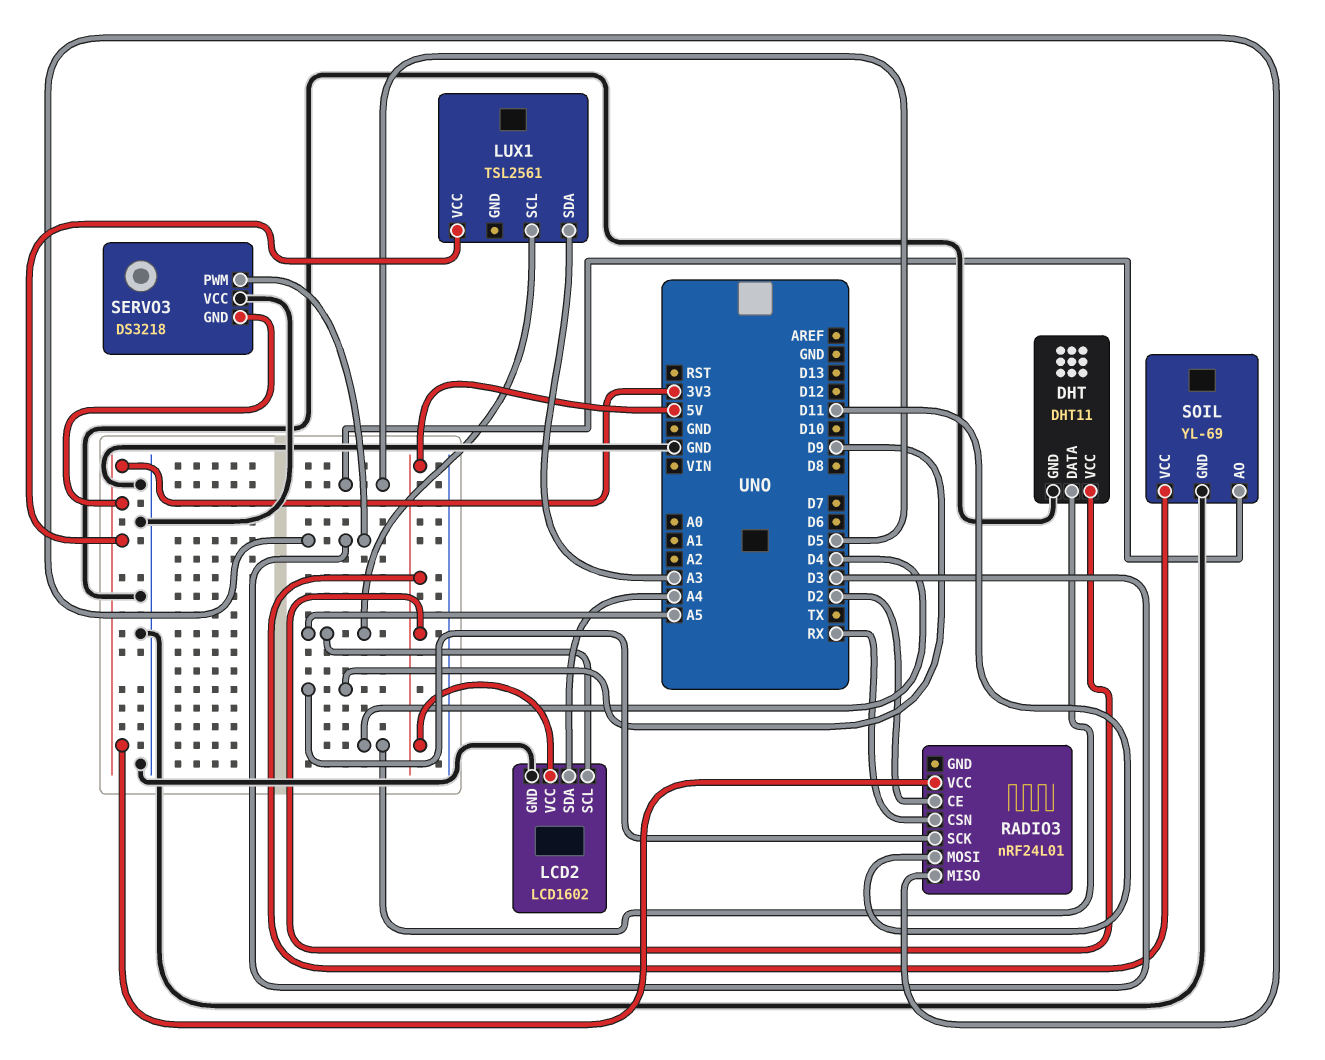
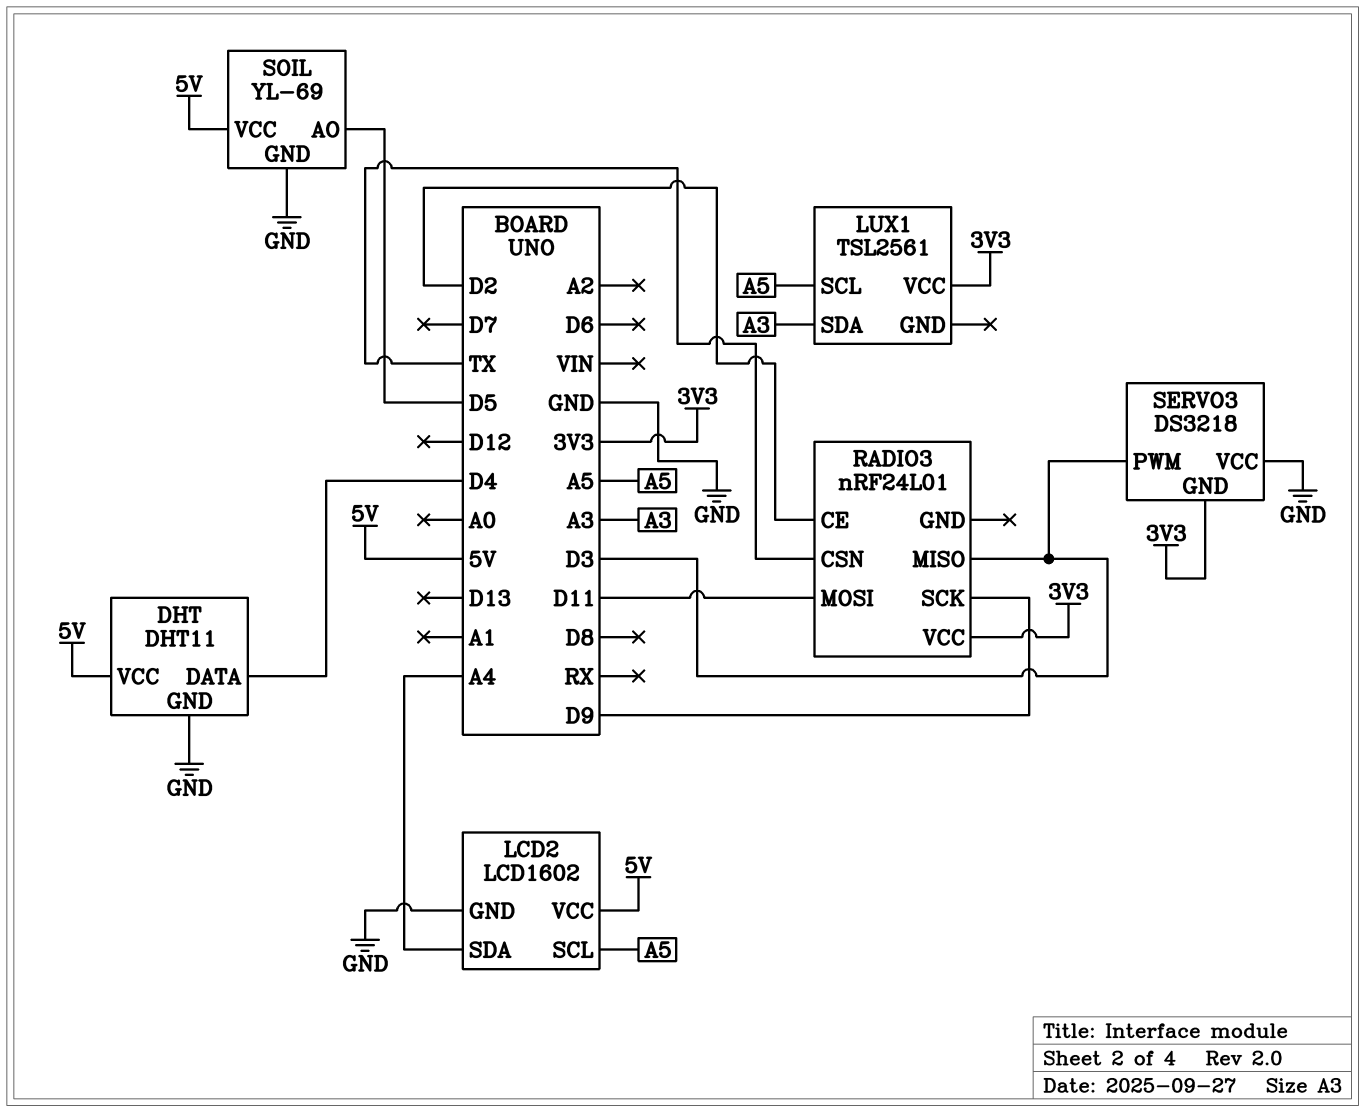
RADIO3 pin CSN: RX -> TX

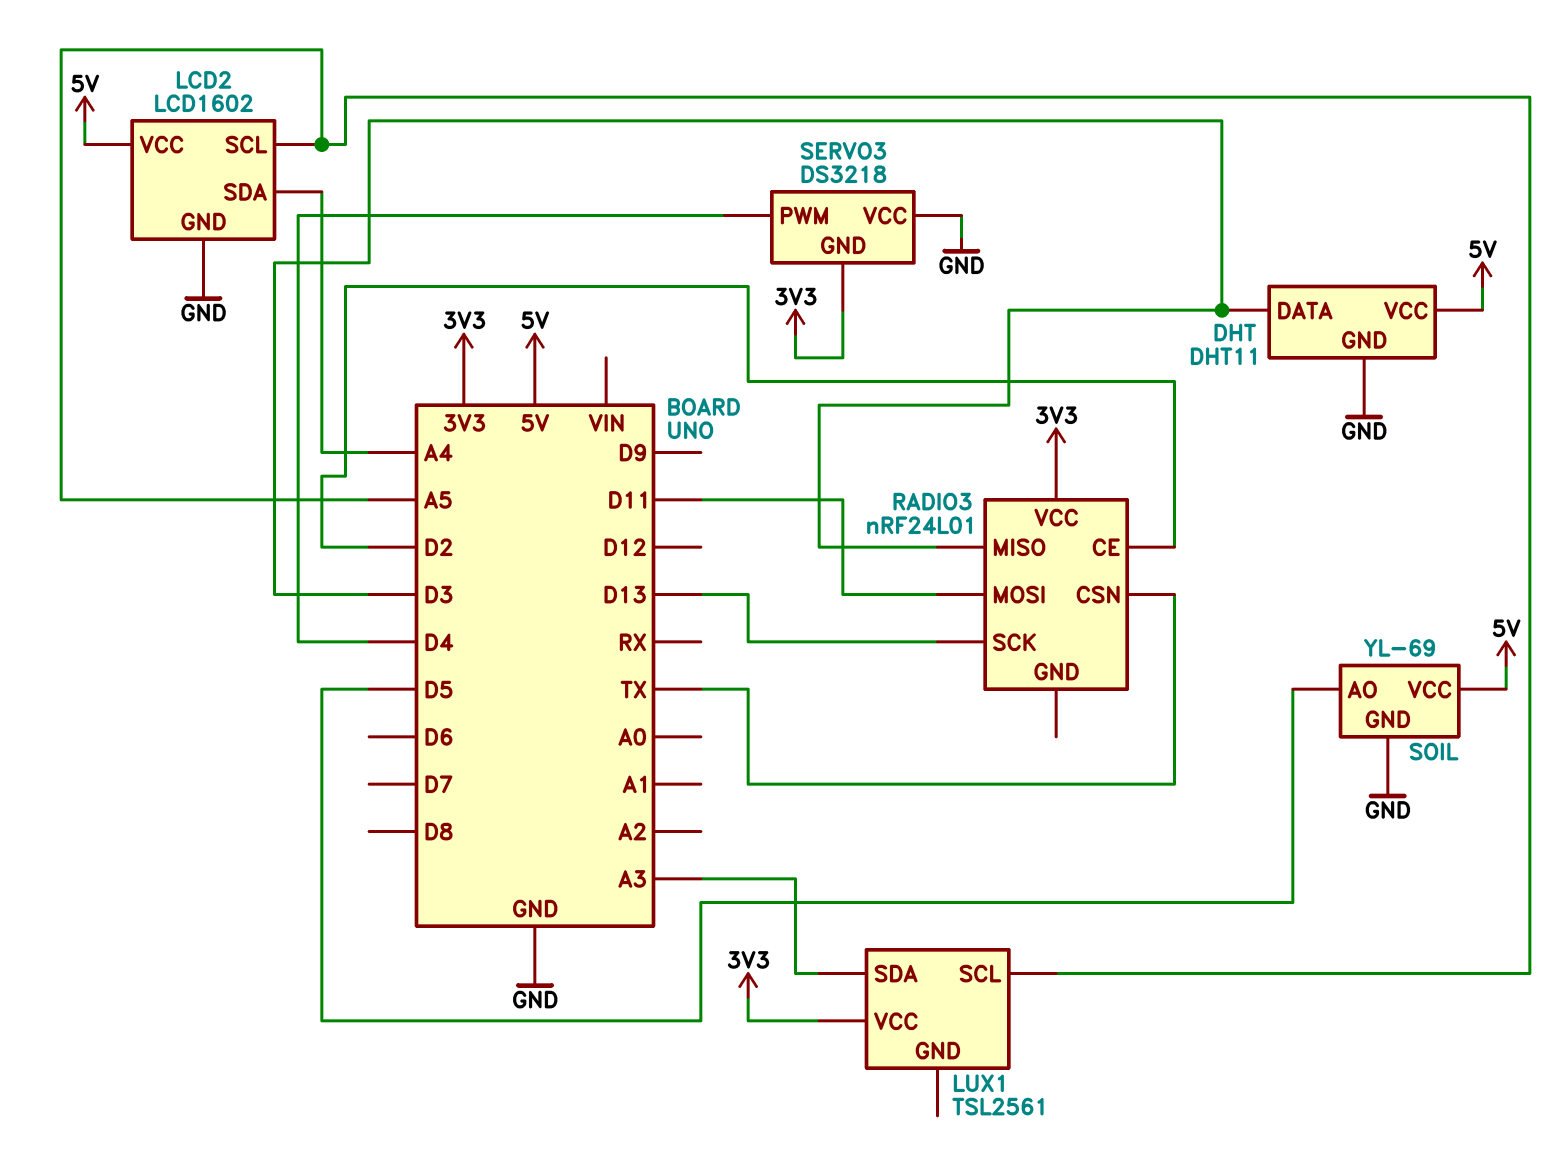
DHT pin DATA: D4 -> D3
RADIO3 pin SCK: D9 -> D13
SERVO3 pin PWM: D3 -> D4

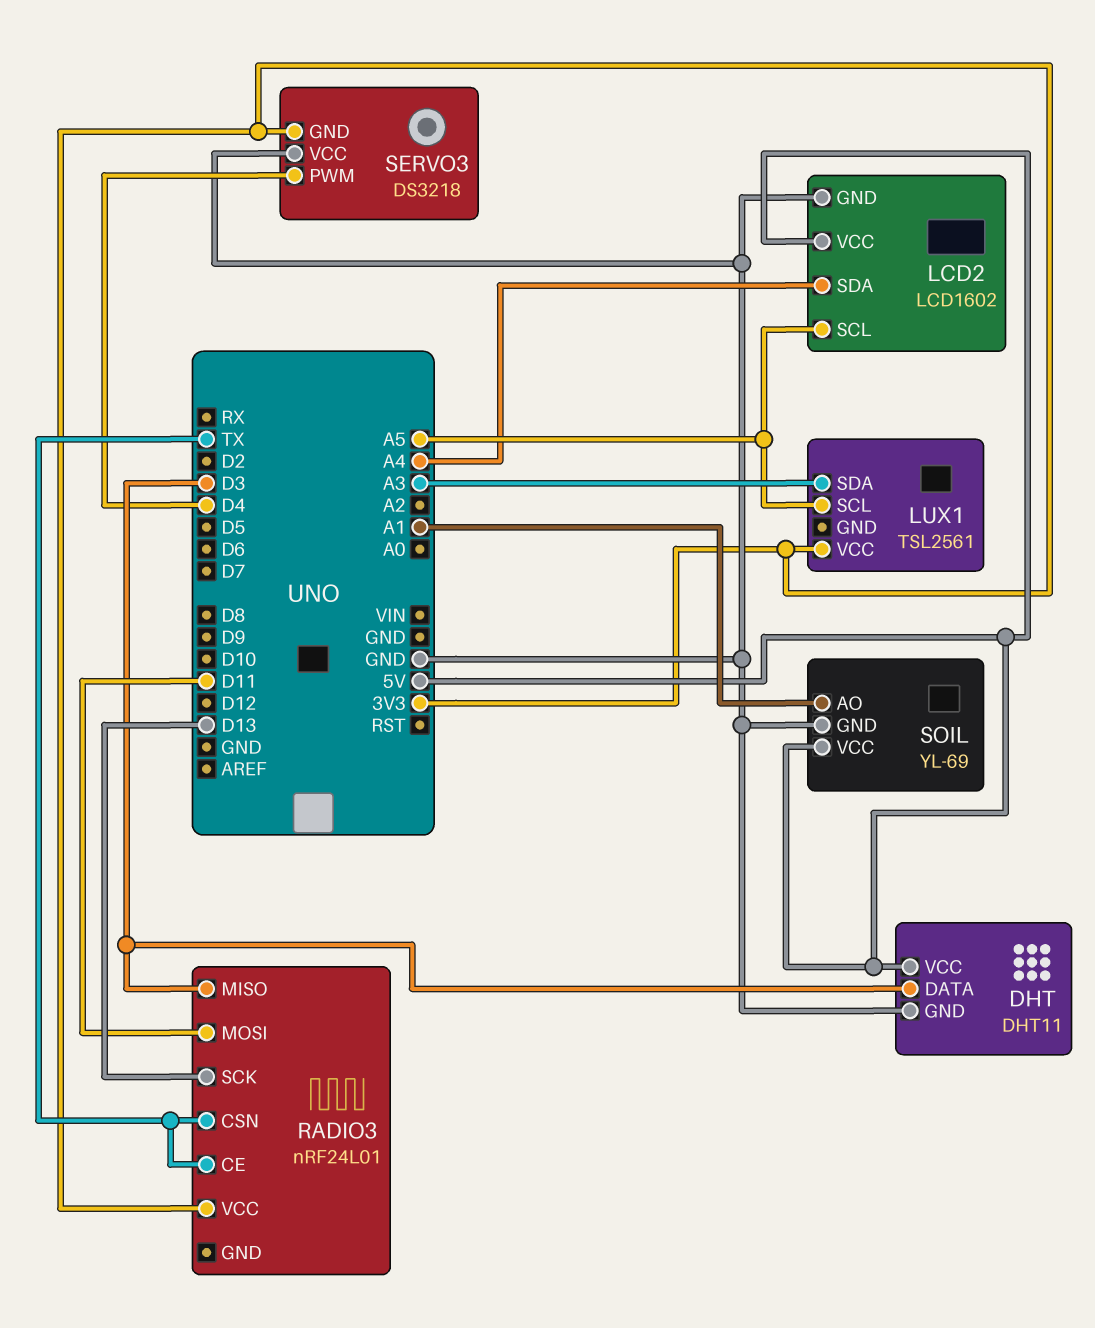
RADIO3 pin CE: D2 -> TX
SOIL pin AO: D5 -> A1

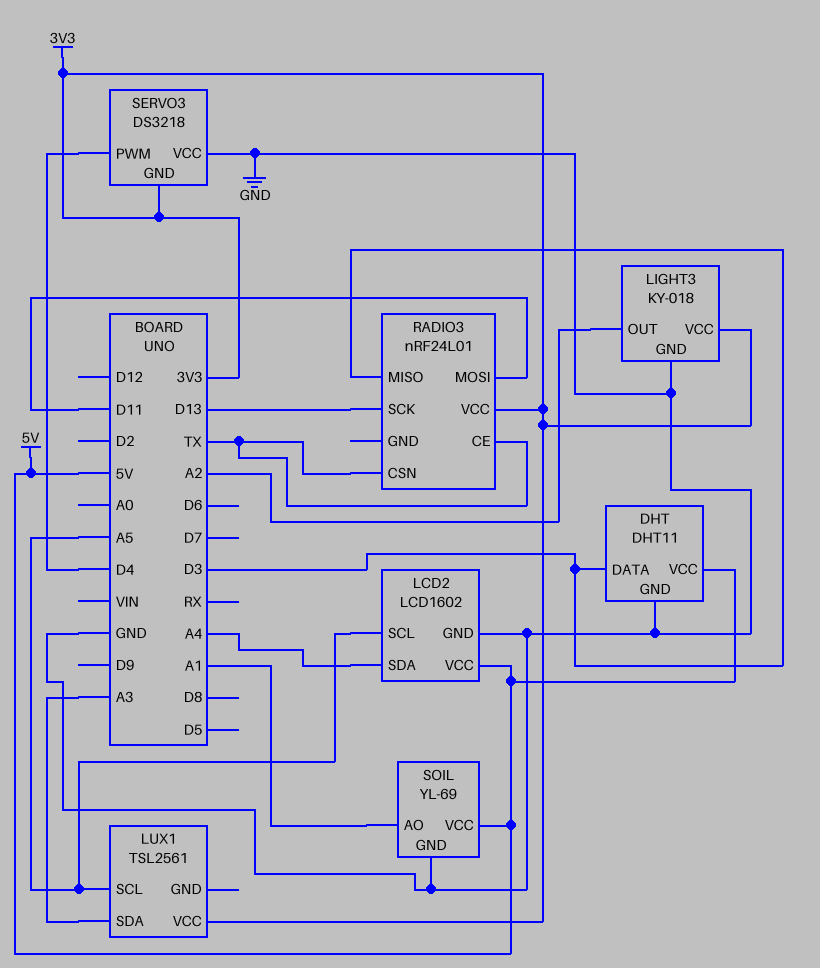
LIGHT3: none -> KY-018
LIGHT3 pin GND: none -> GND
LIGHT3 pin OUT: none -> A2
LIGHT3 pin VCC: none -> 3V3

